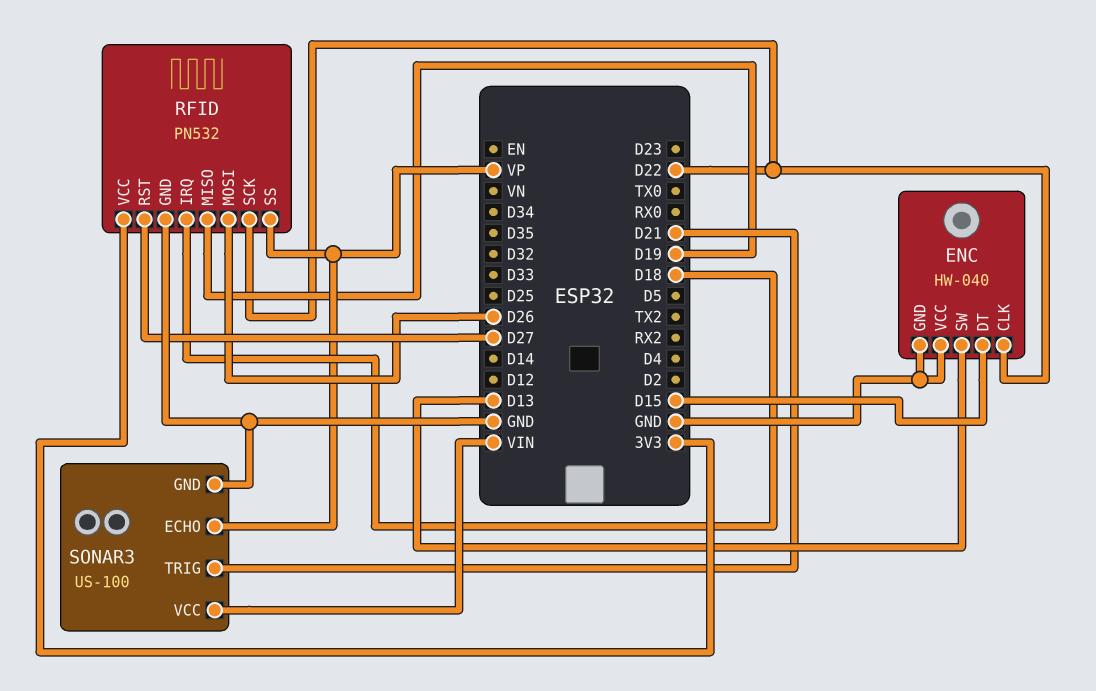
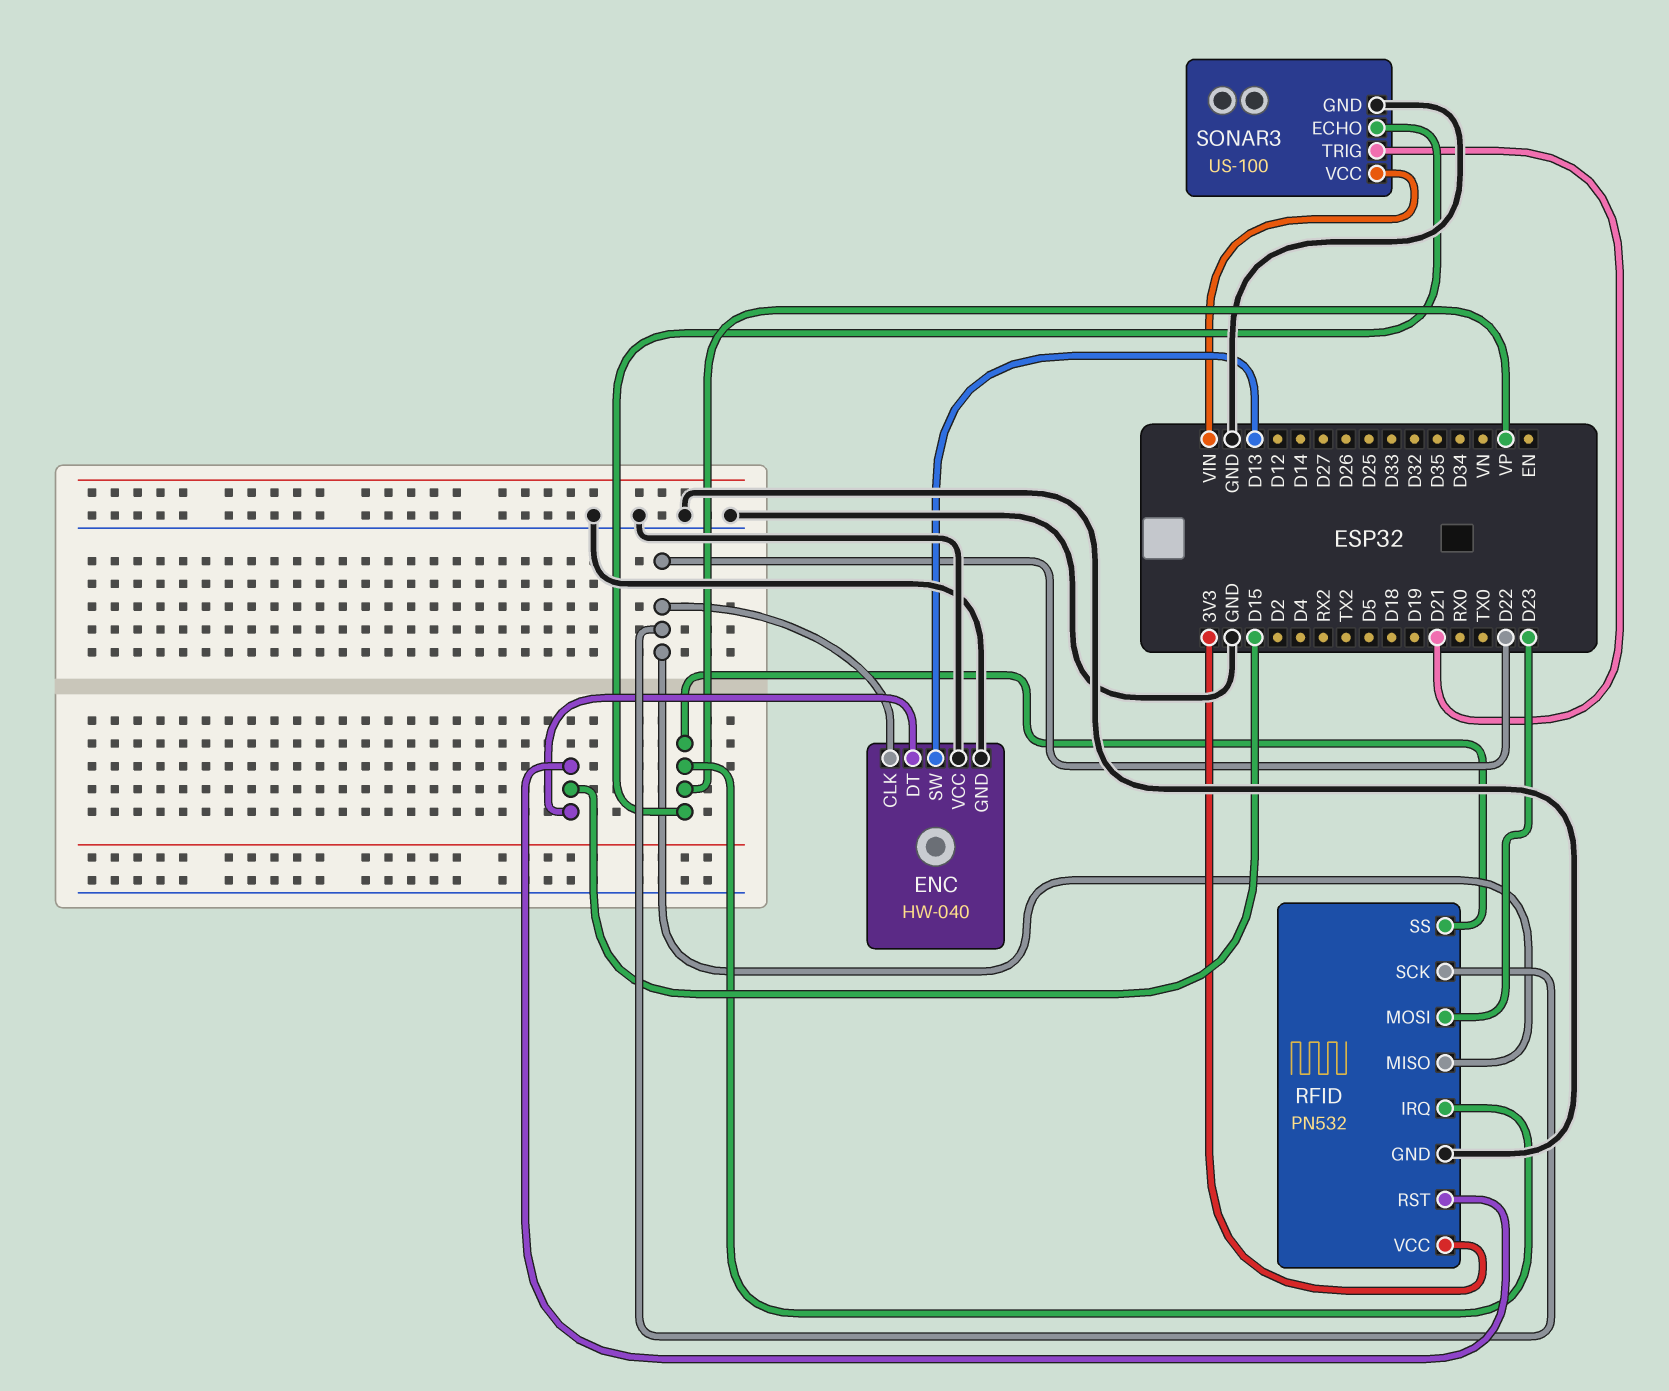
RFID pin IRQ: D18 -> VP
RFID pin MISO: D19 -> D22
RFID pin MOSI: D26 -> D23
RFID pin RST: D27 -> D15

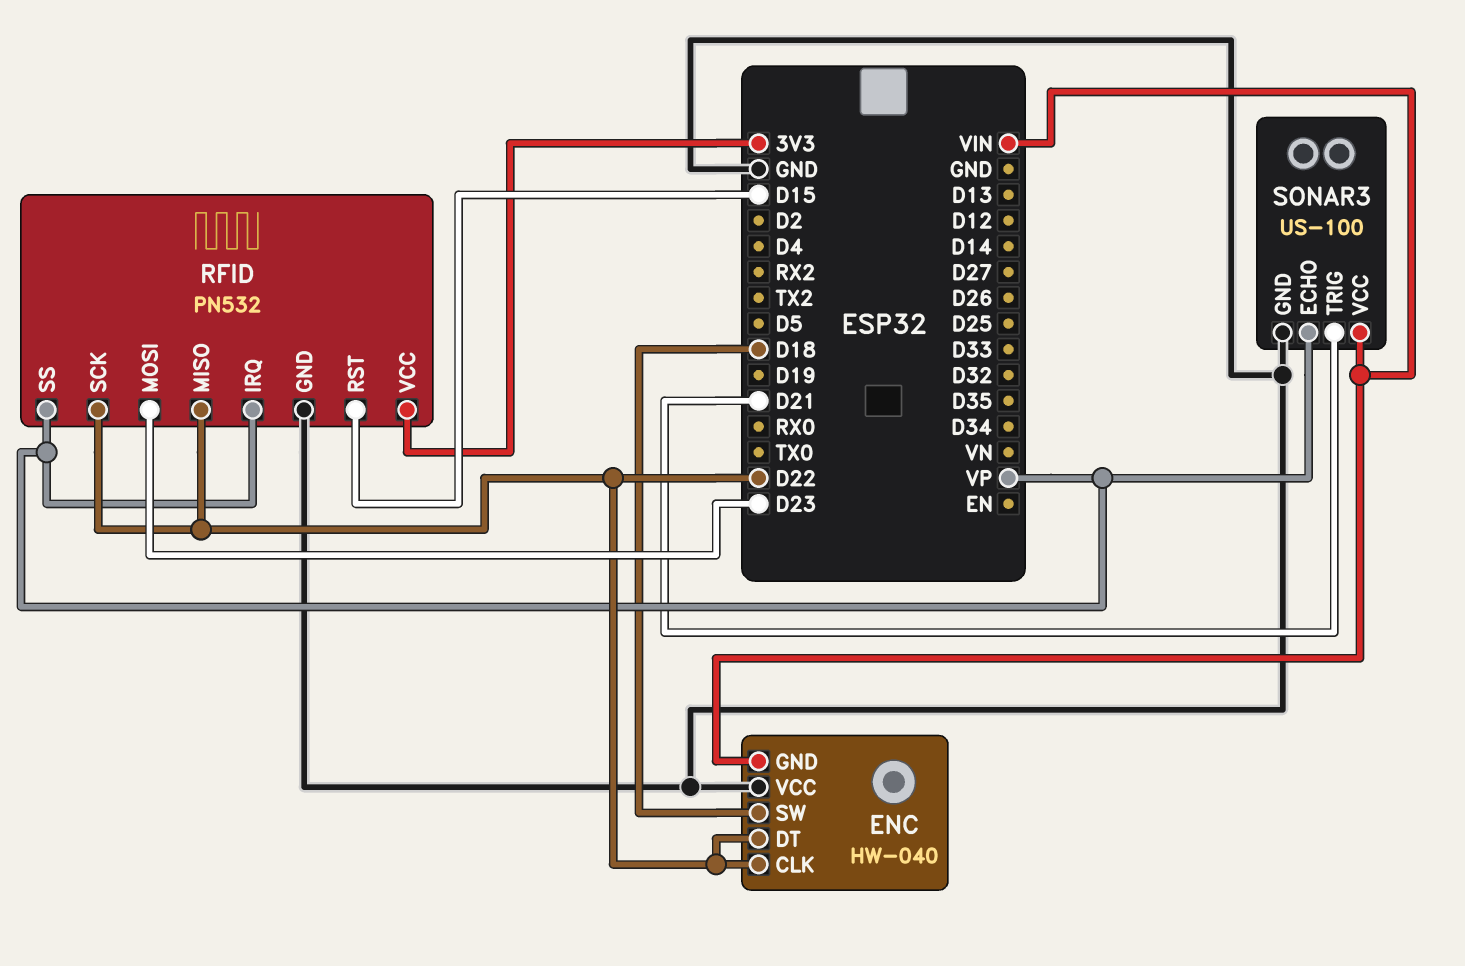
ENC pin DT: D15 -> D22
ENC pin GND: GND -> VIN
ENC pin SW: D13 -> D18

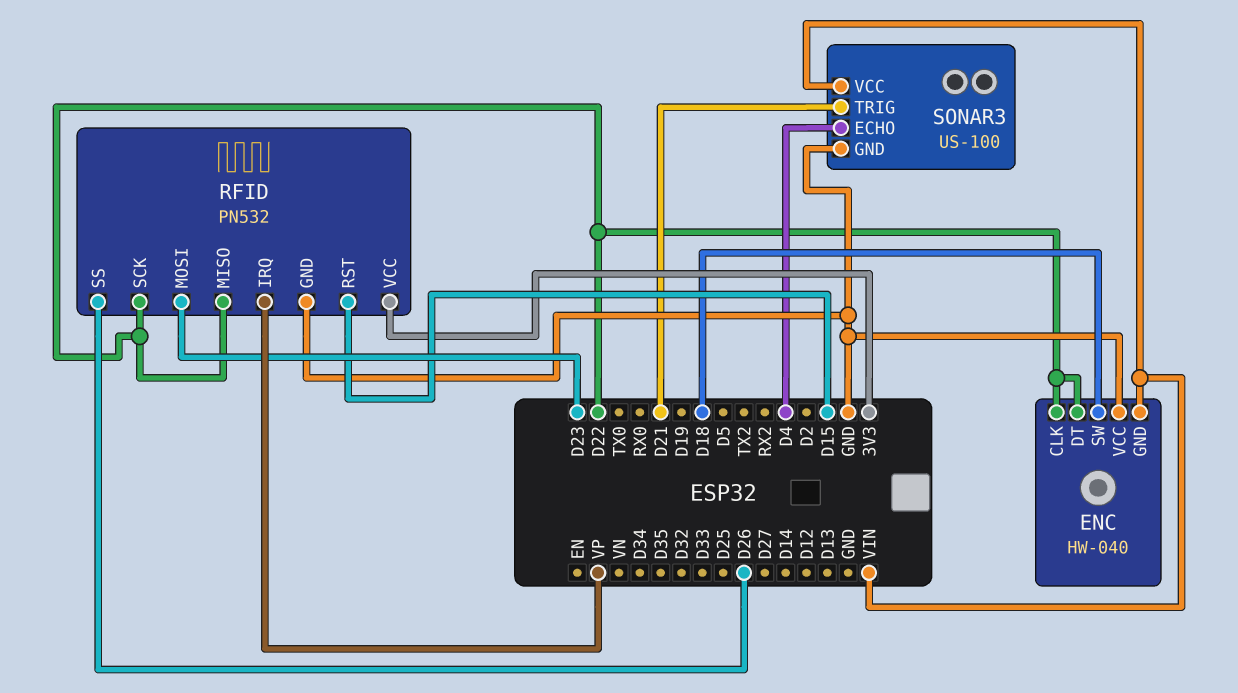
RFID pin SS: VP -> D26
SONAR3 pin ECHO: VP -> D4

